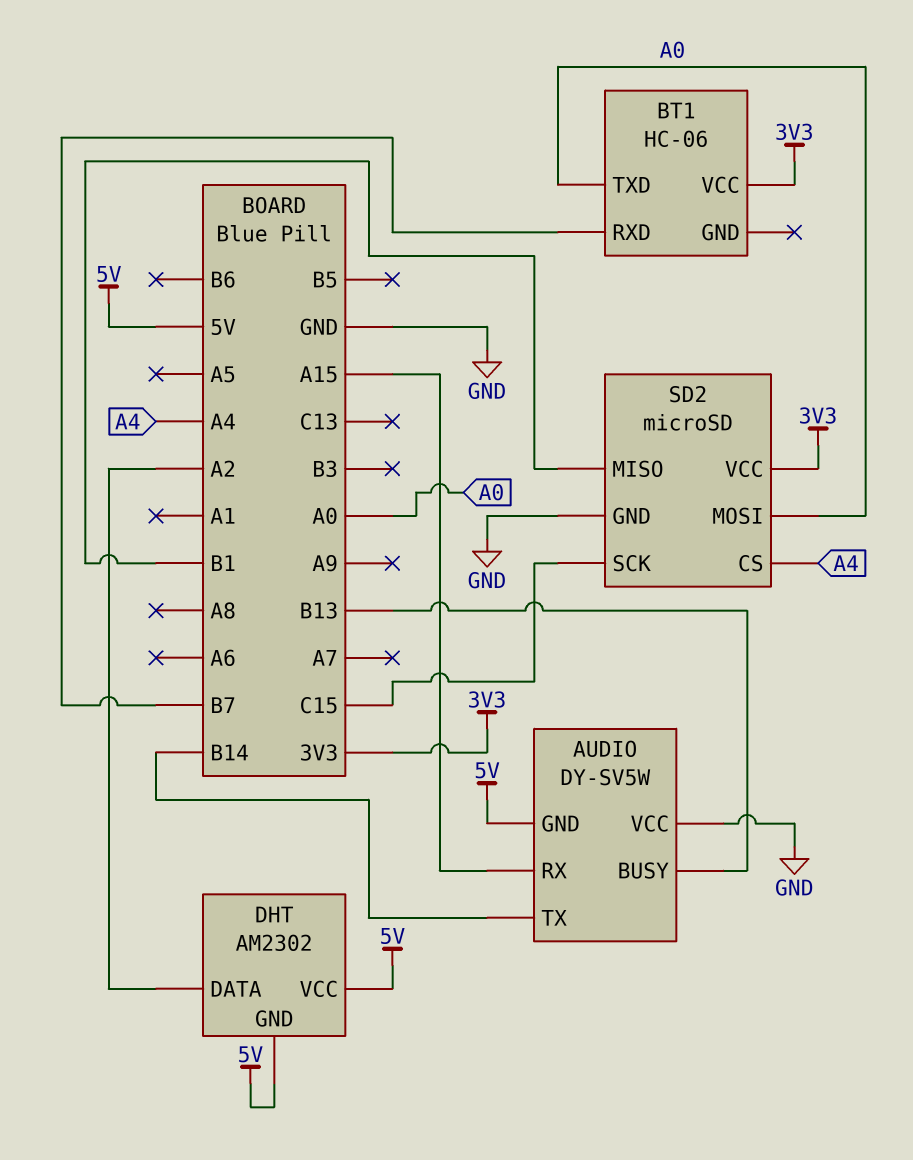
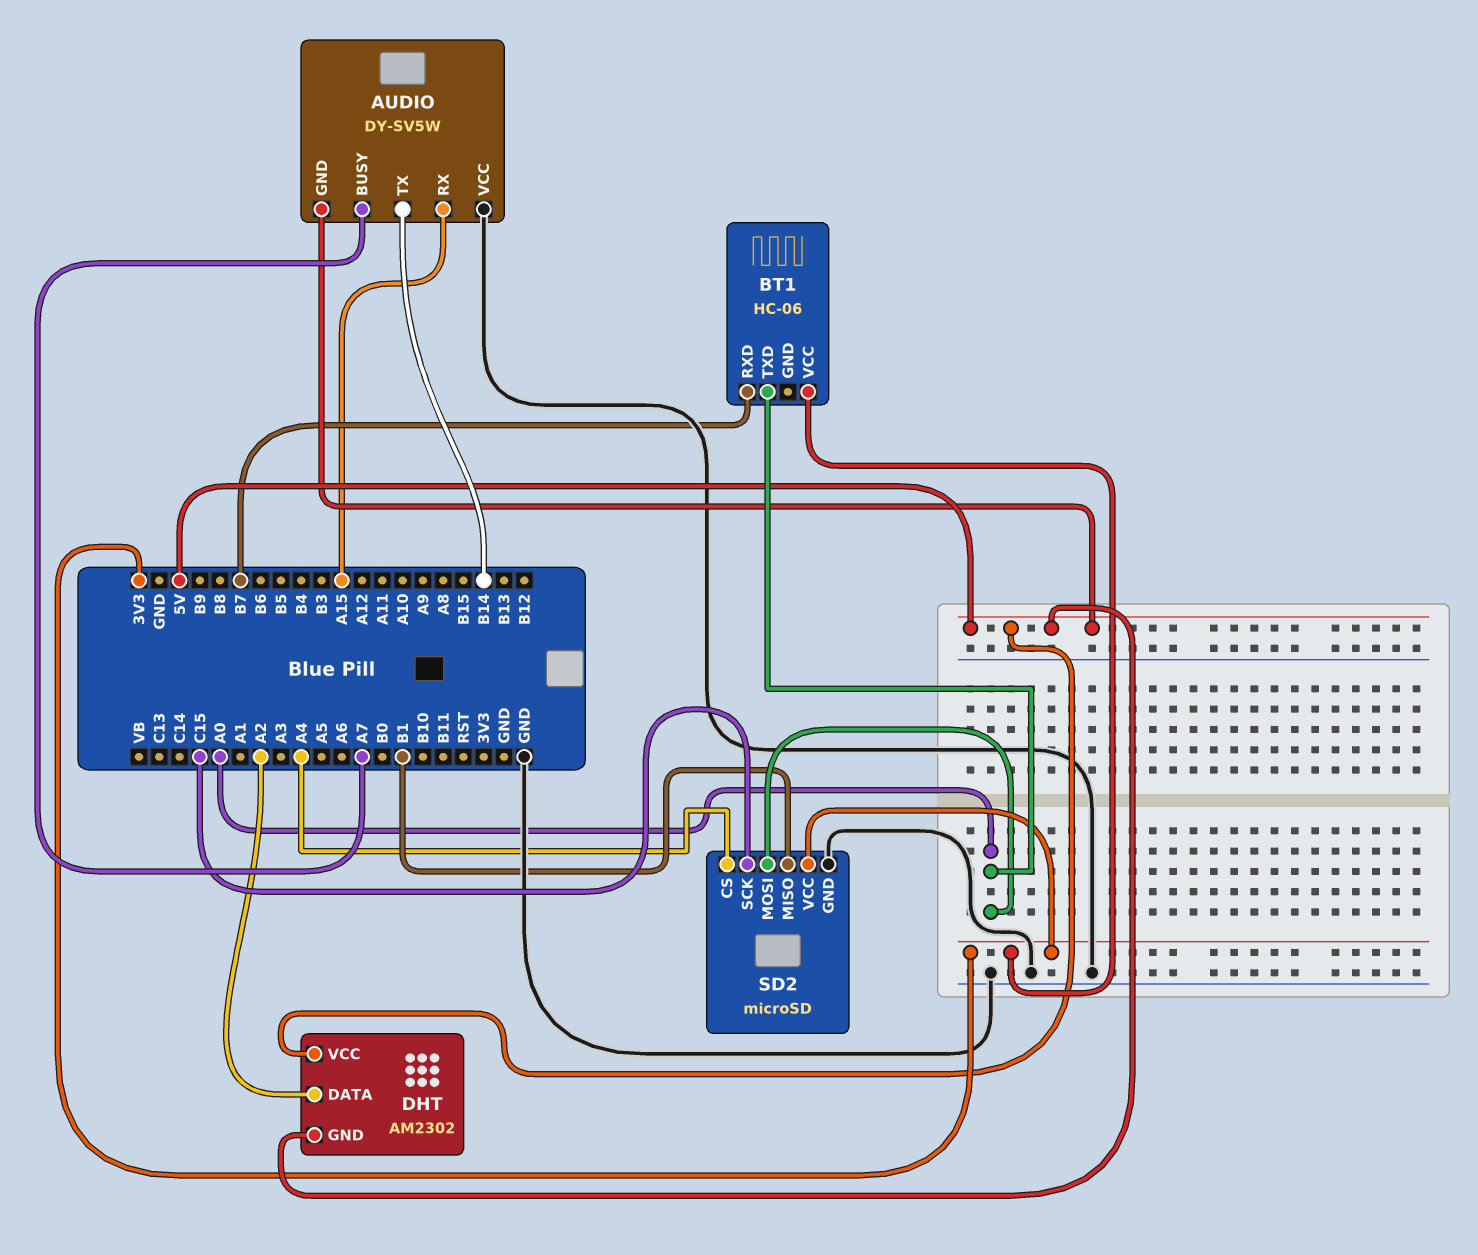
AUDIO pin BUSY: B13 -> A7

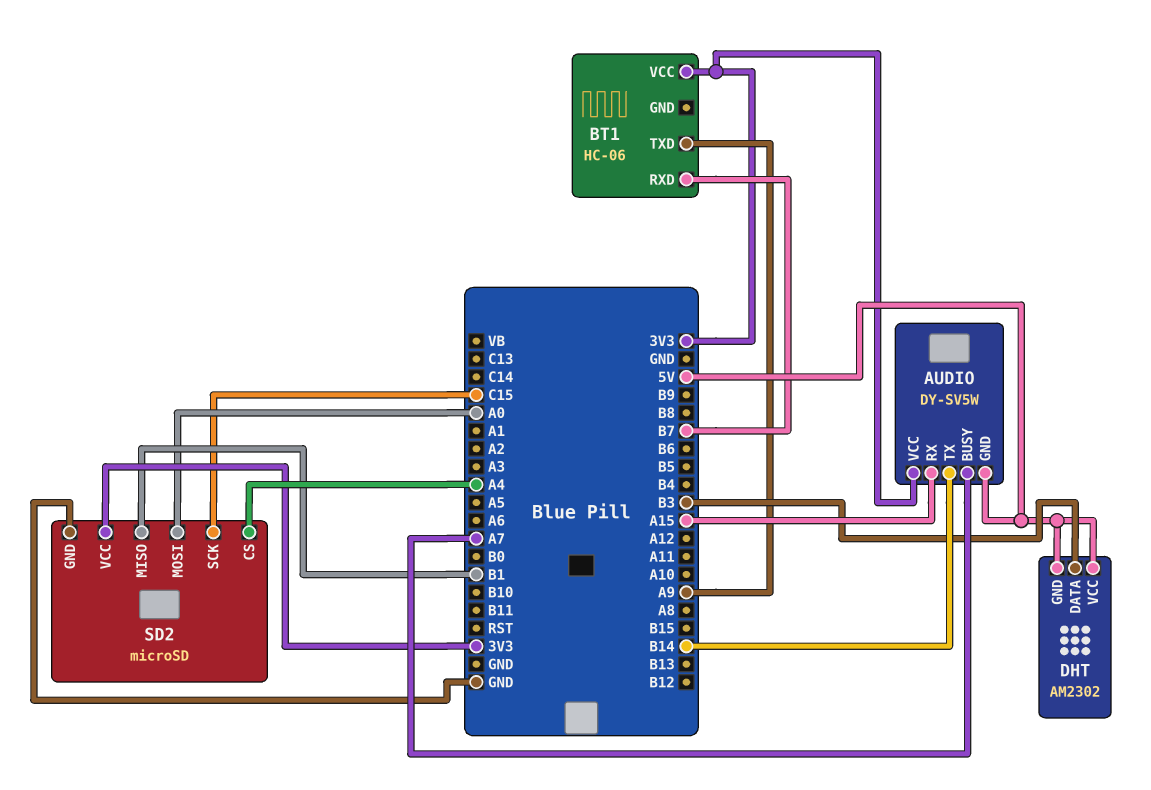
AUDIO pin VCC: GND -> 3V3
BT1 pin TXD: A0 -> A9
DHT pin DATA: A2 -> B3

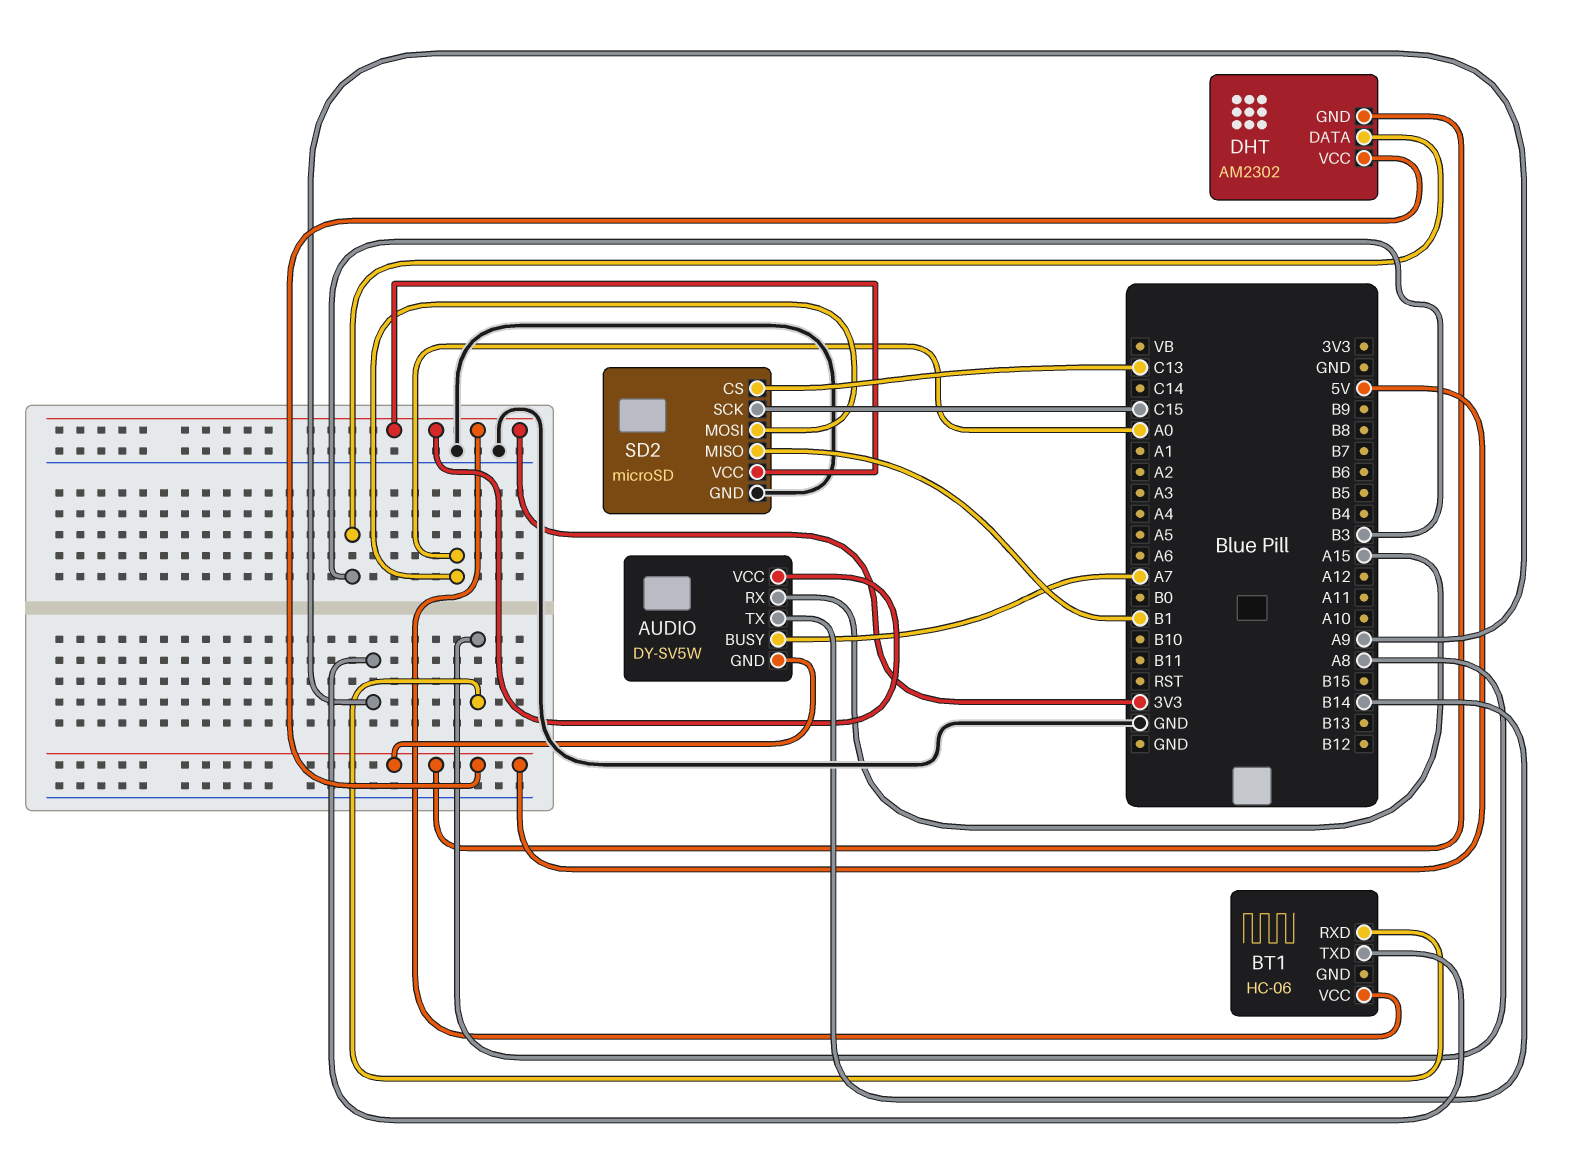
BT1 pin RXD: B7 -> A8
SD2 pin CS: A4 -> C13

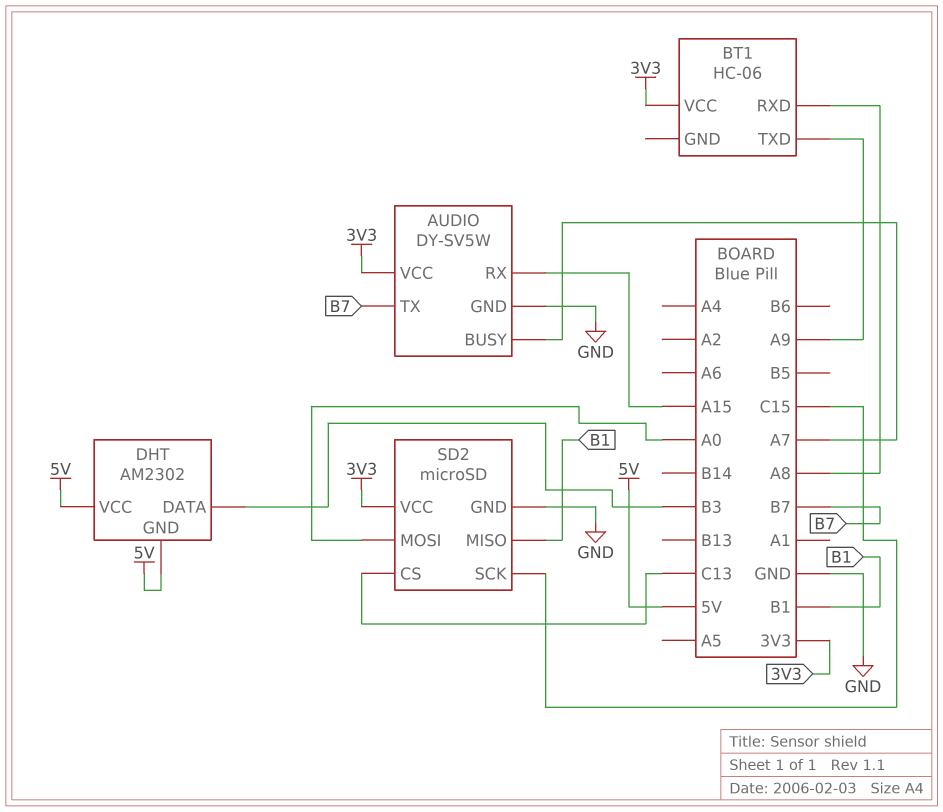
AUDIO pin GND: 5V -> GND
AUDIO pin TX: B14 -> B7

